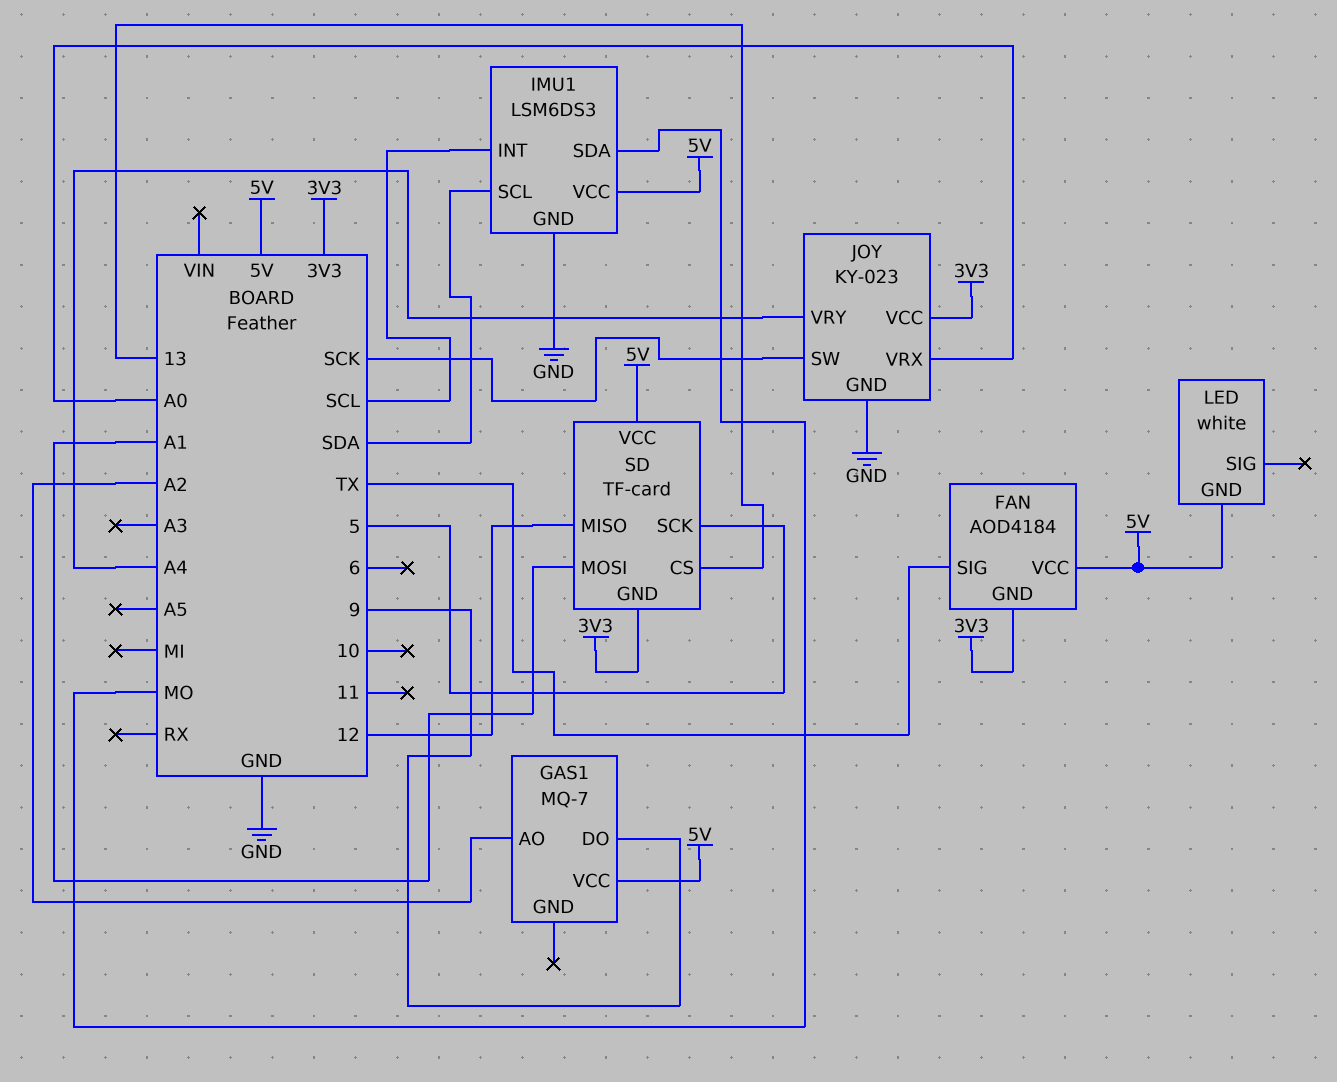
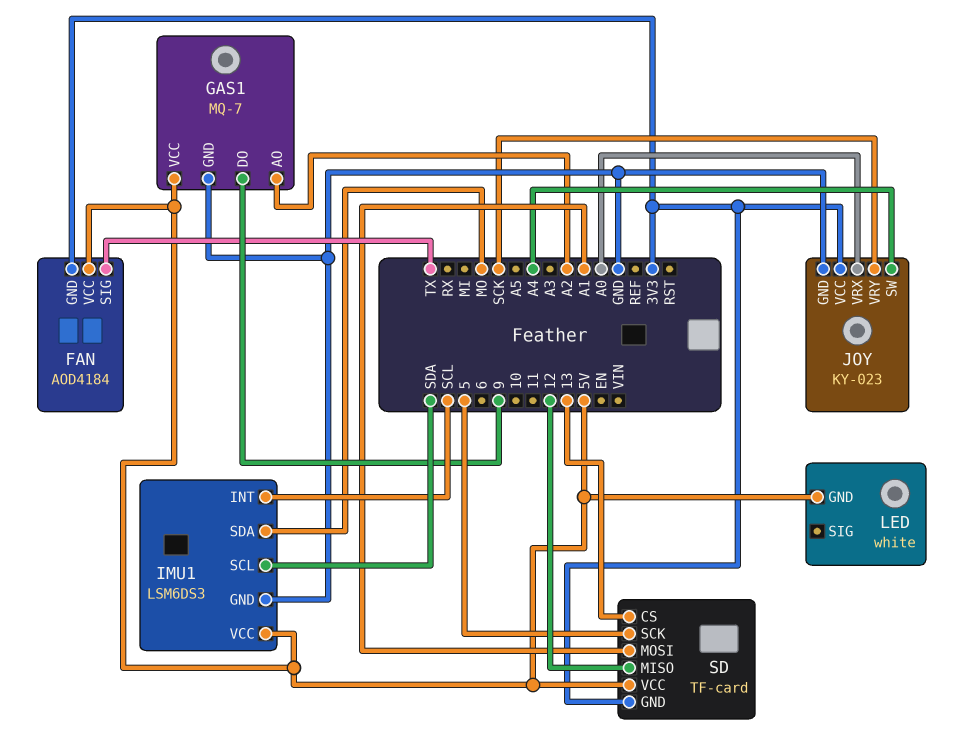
GAS1 pin GND: none -> GND
JOY pin SW: SCK -> A4
JOY pin VRY: A4 -> SCK

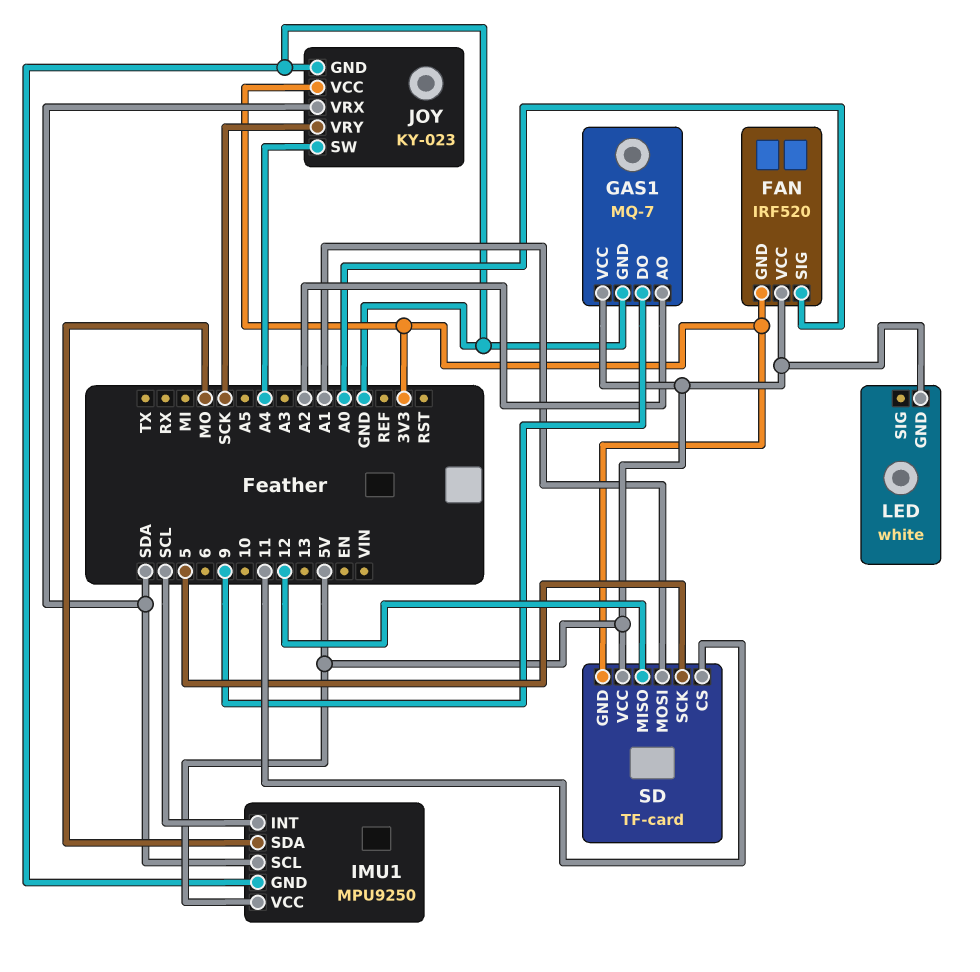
FAN: AOD4184 -> IRF520
FAN pin SIG: TX -> A0
IMU1: LSM6DS3 -> MPU9250
JOY pin VRX: A0 -> SDA
SD pin CS: 13 -> 11

